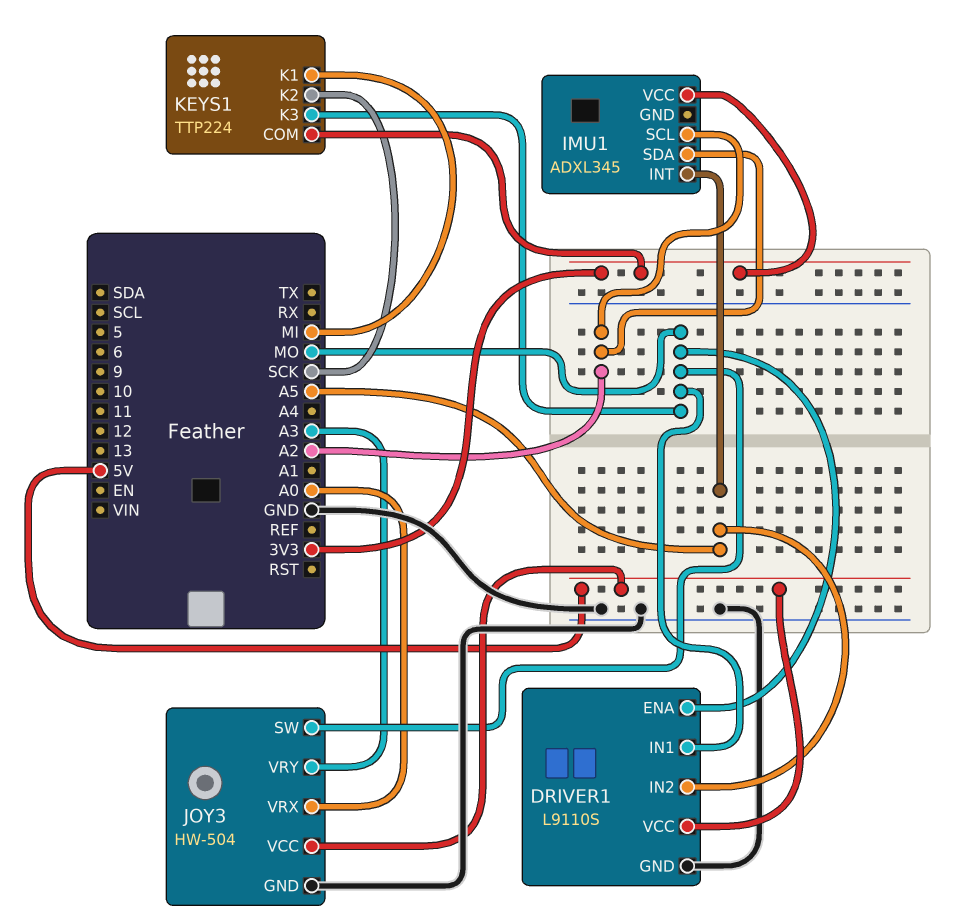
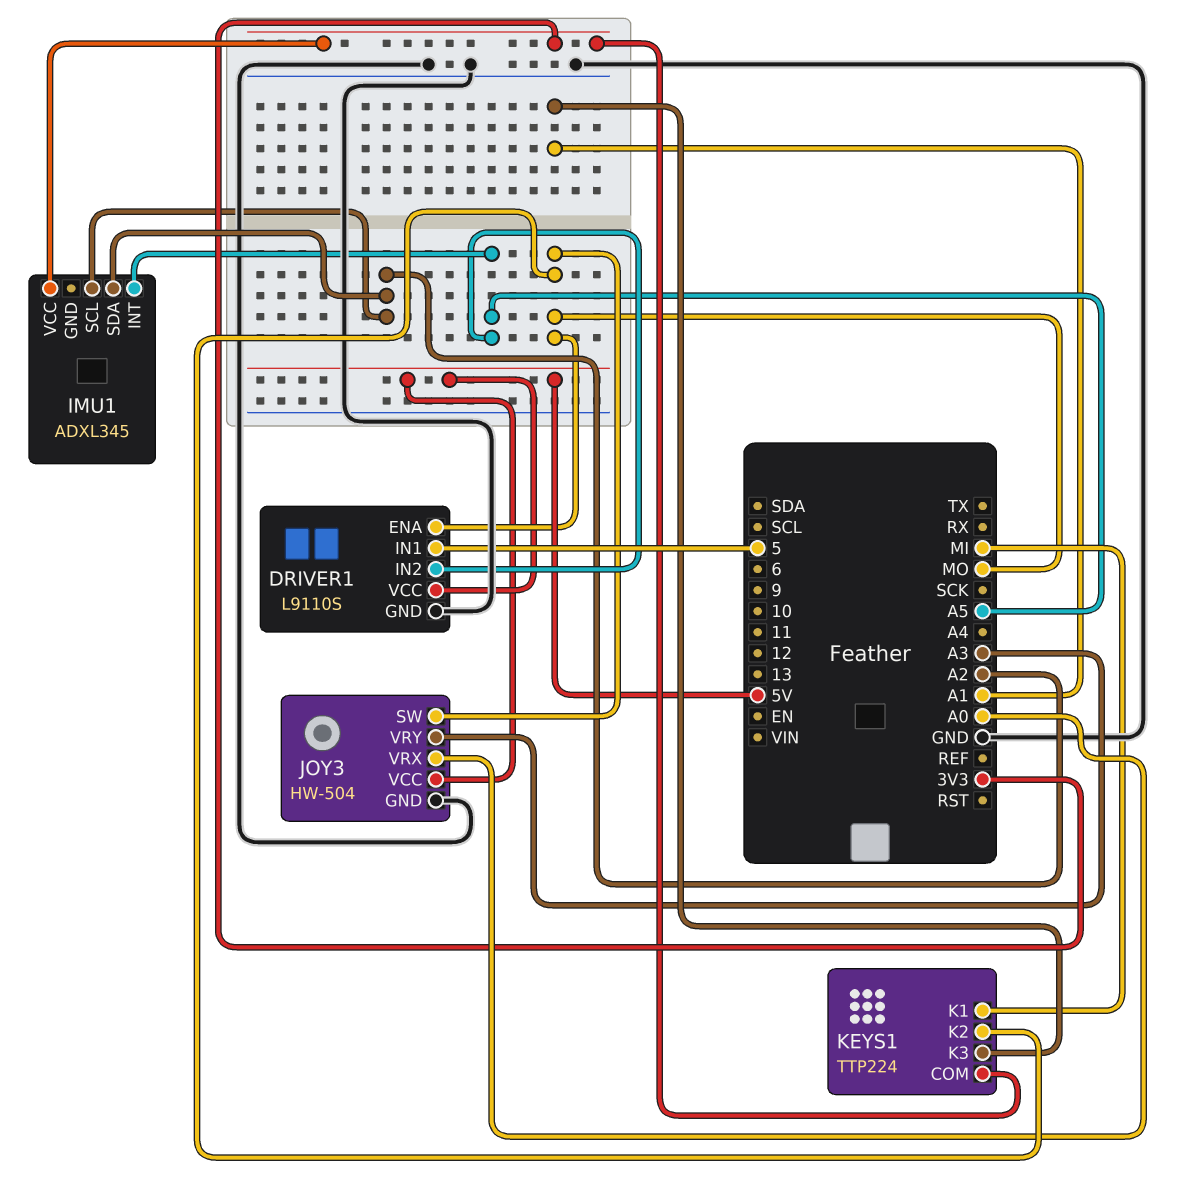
DRIVER1 pin IN1: MO -> 5
KEYS1 pin K2: SCK -> MO
KEYS1 pin K3: MO -> A1

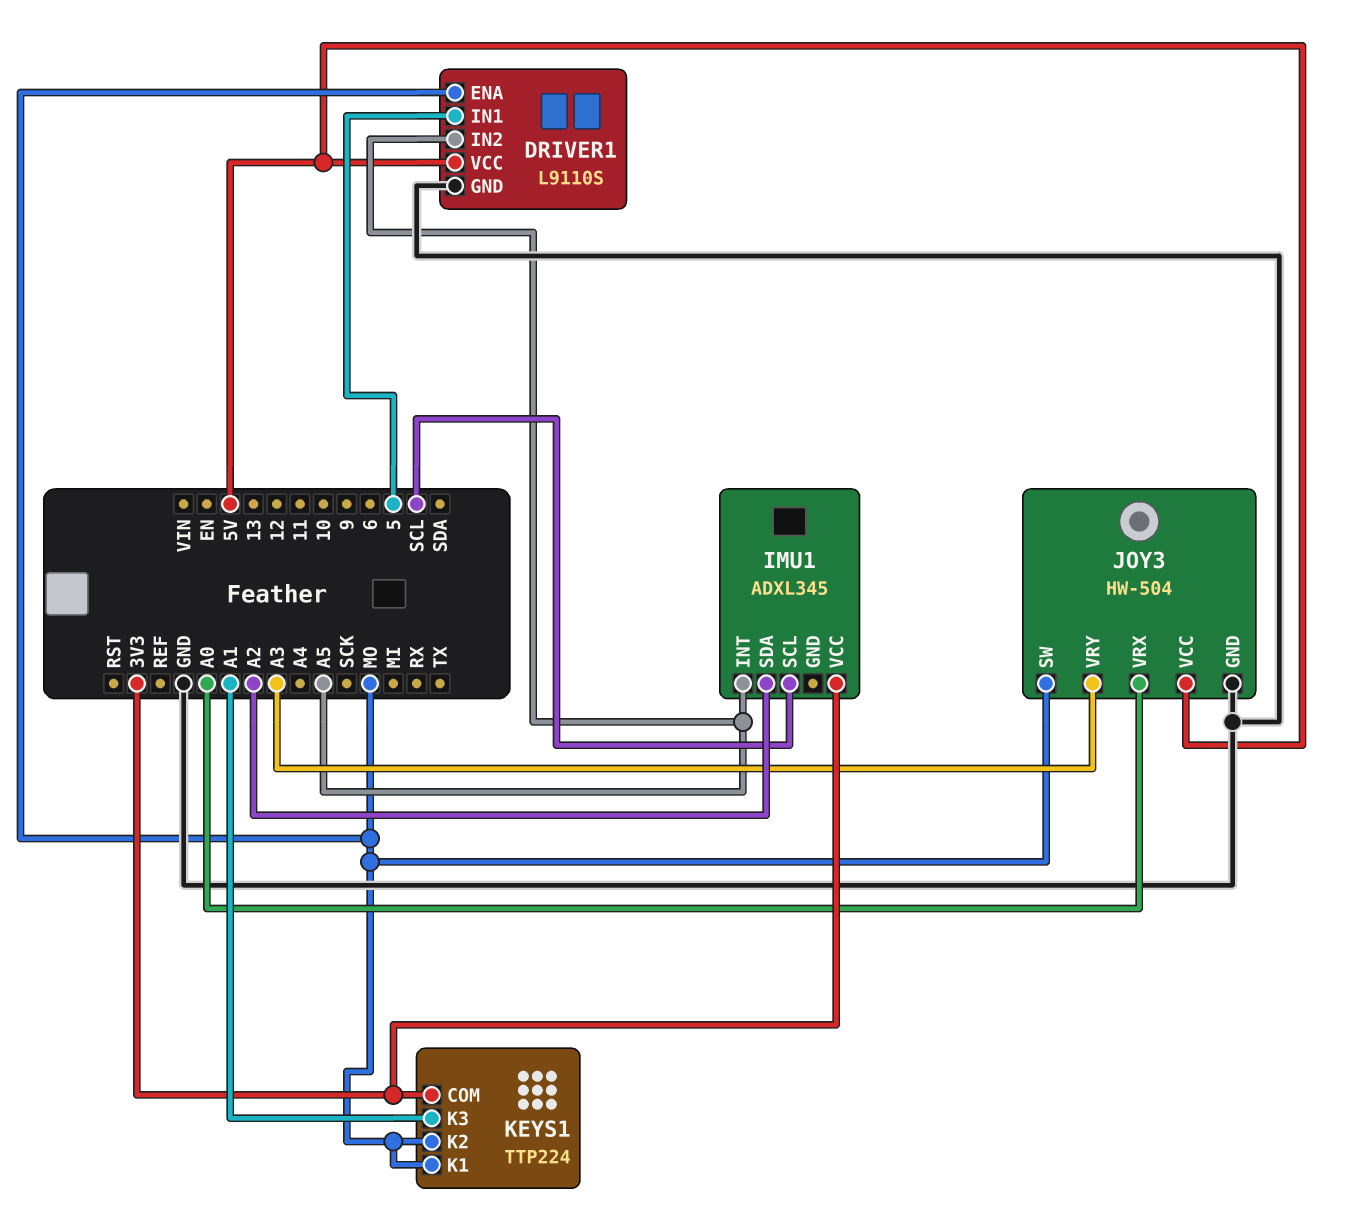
IMU1 pin SCL: A2 -> SCL
KEYS1 pin K1: MI -> MO

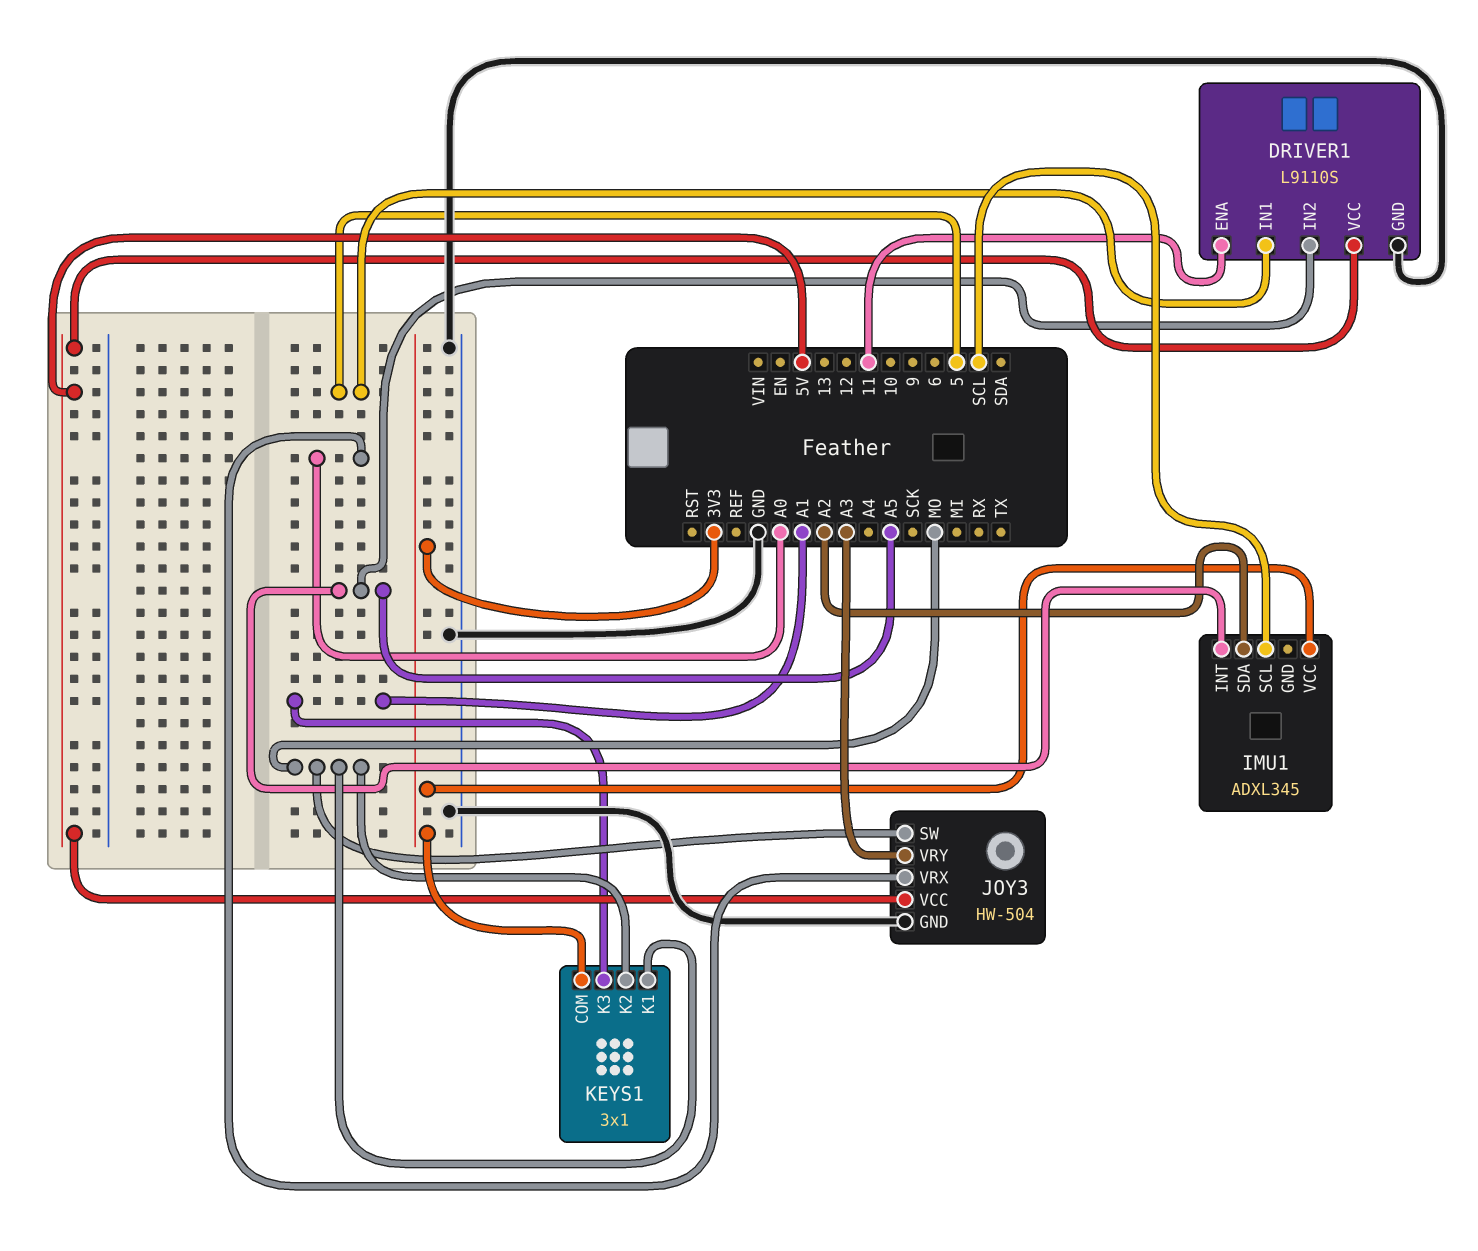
DRIVER1 pin ENA: MO -> 11
KEYS1: TTP224 -> 3x1

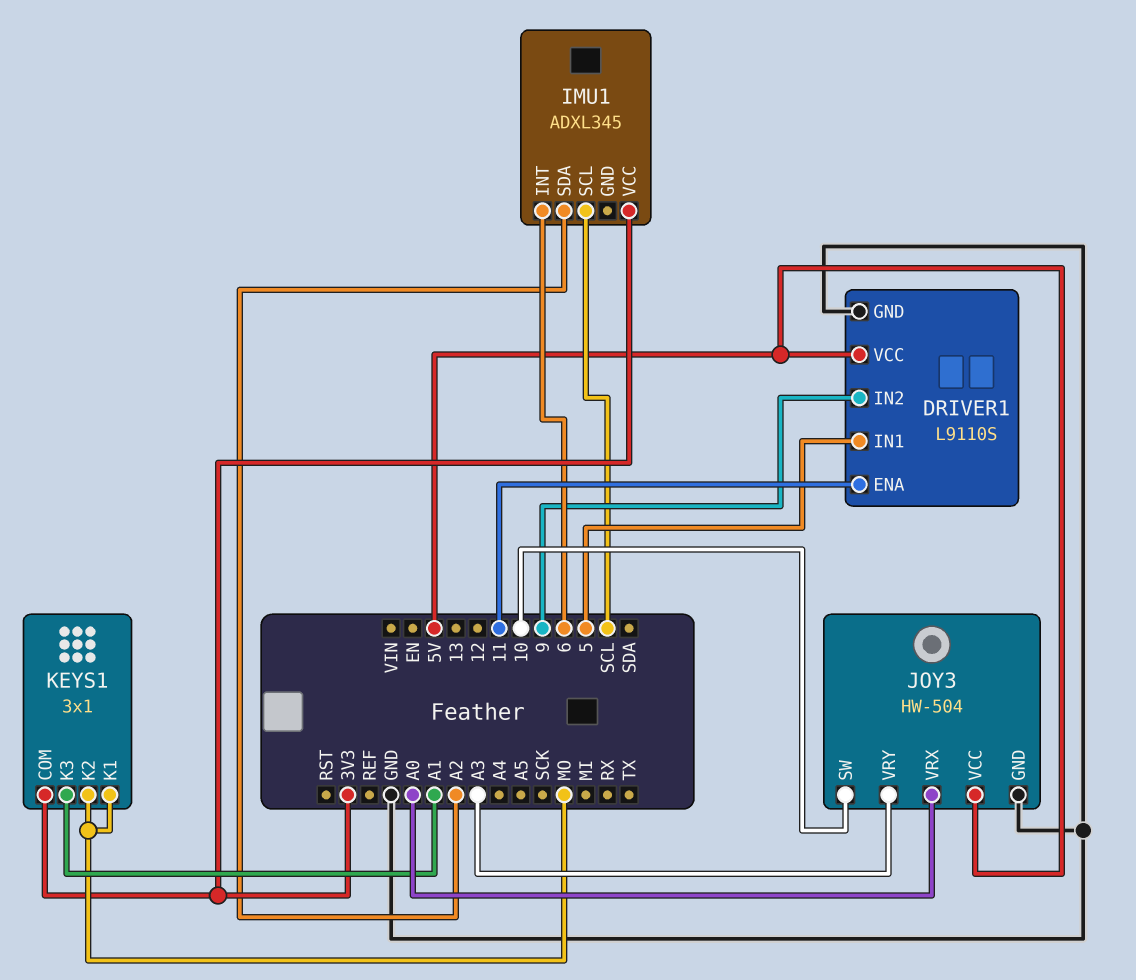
DRIVER1 pin IN2: A5 -> 9
IMU1 pin INT: A5 -> 6
JOY3 pin SW: MO -> 10

